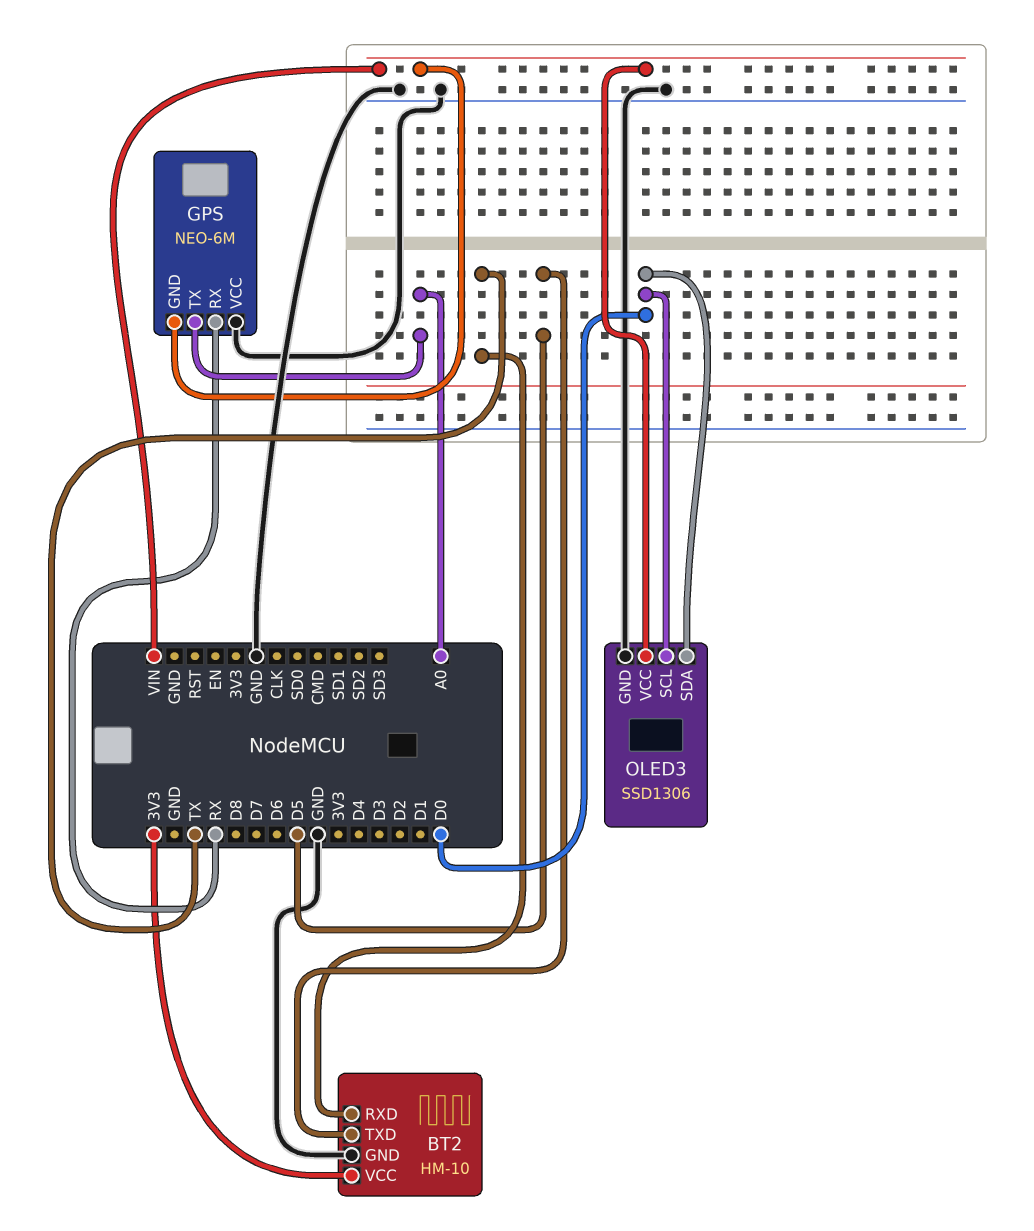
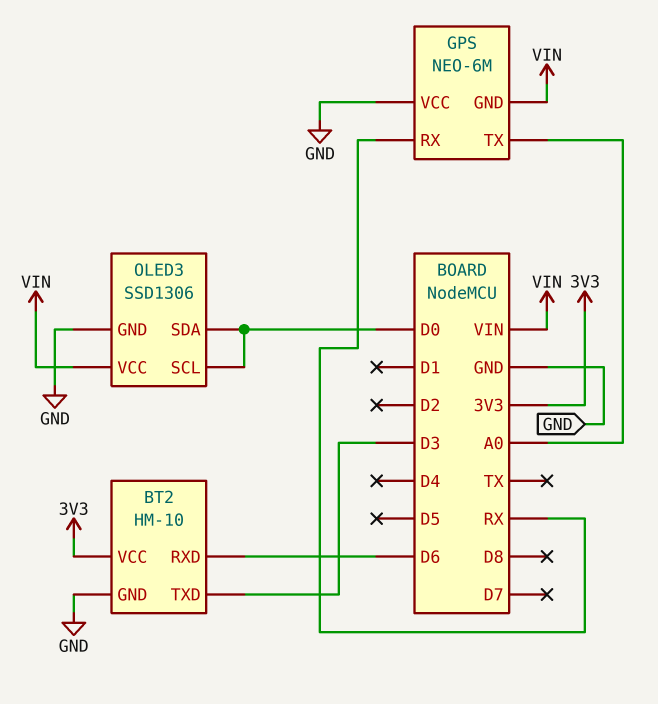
BT2 pin RXD: TX -> D6
BT2 pin TXD: D5 -> D3

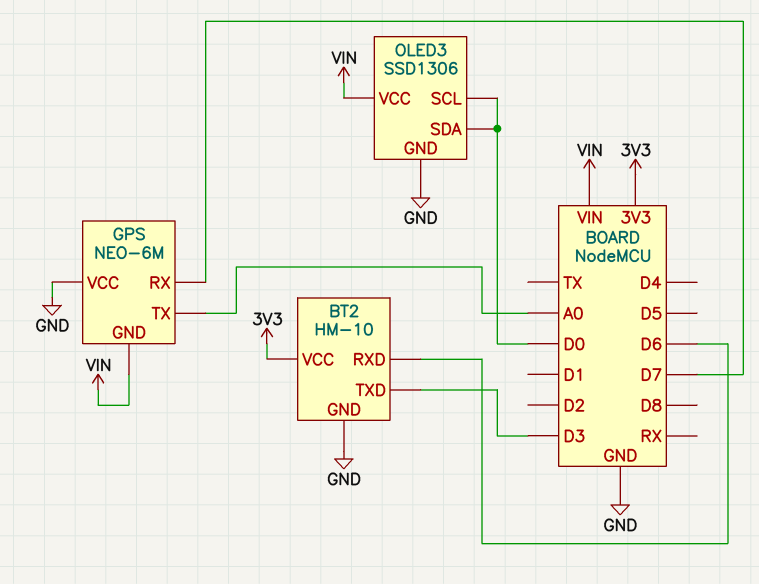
GPS pin RX: RX -> D7

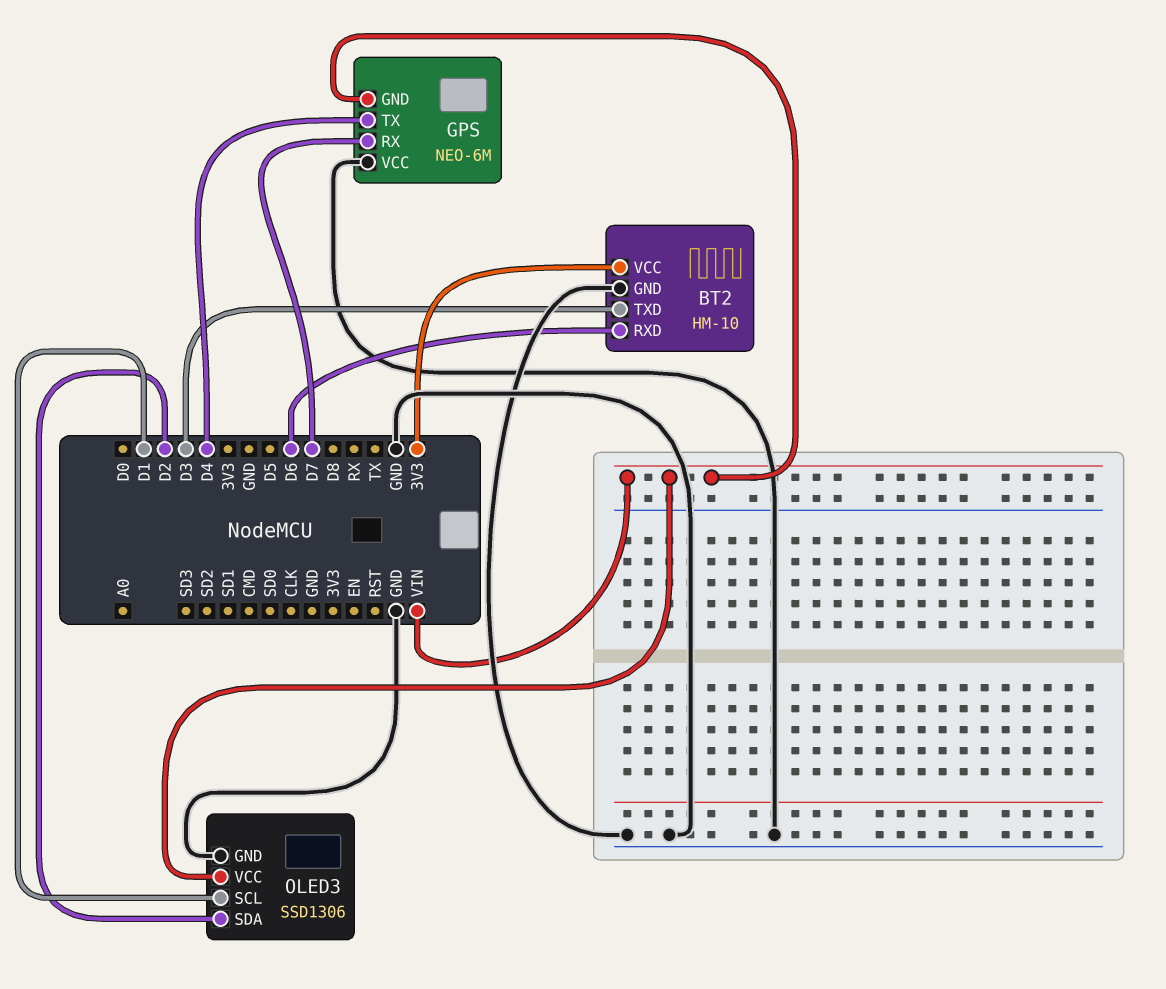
GPS pin TX: A0 -> D4
OLED3 pin SCL: D0 -> D1
OLED3 pin SDA: D0 -> D2

